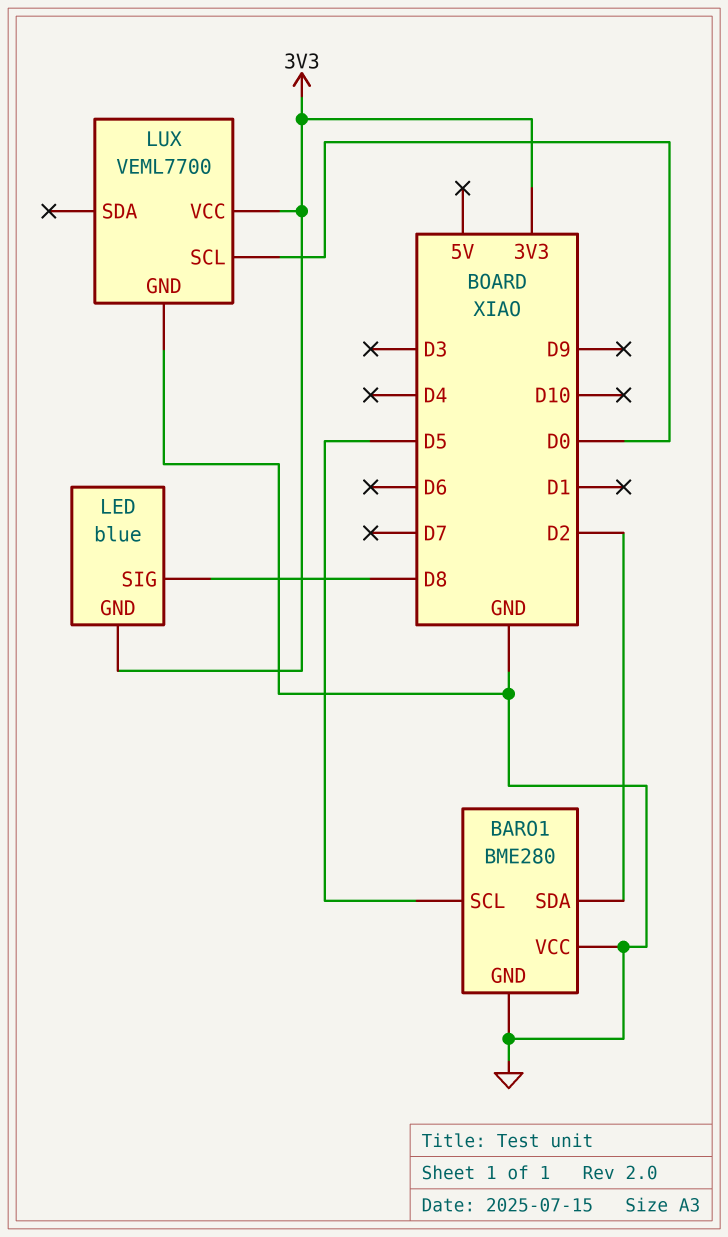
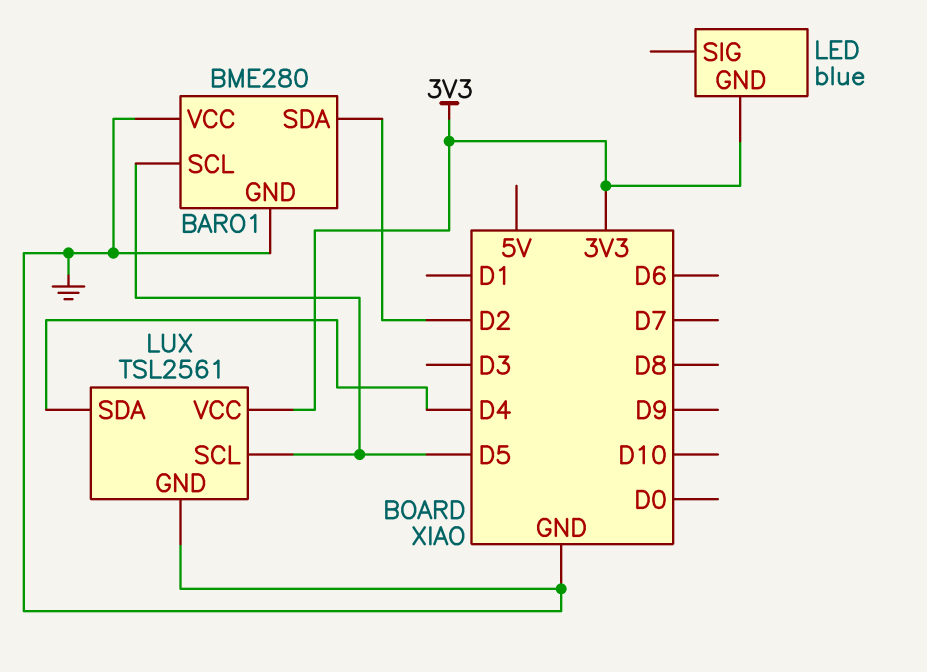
LED pin SIG: D8 -> none
LUX: VEML7700 -> TSL2561
LUX pin SCL: D0 -> D5
LUX pin SDA: none -> D4

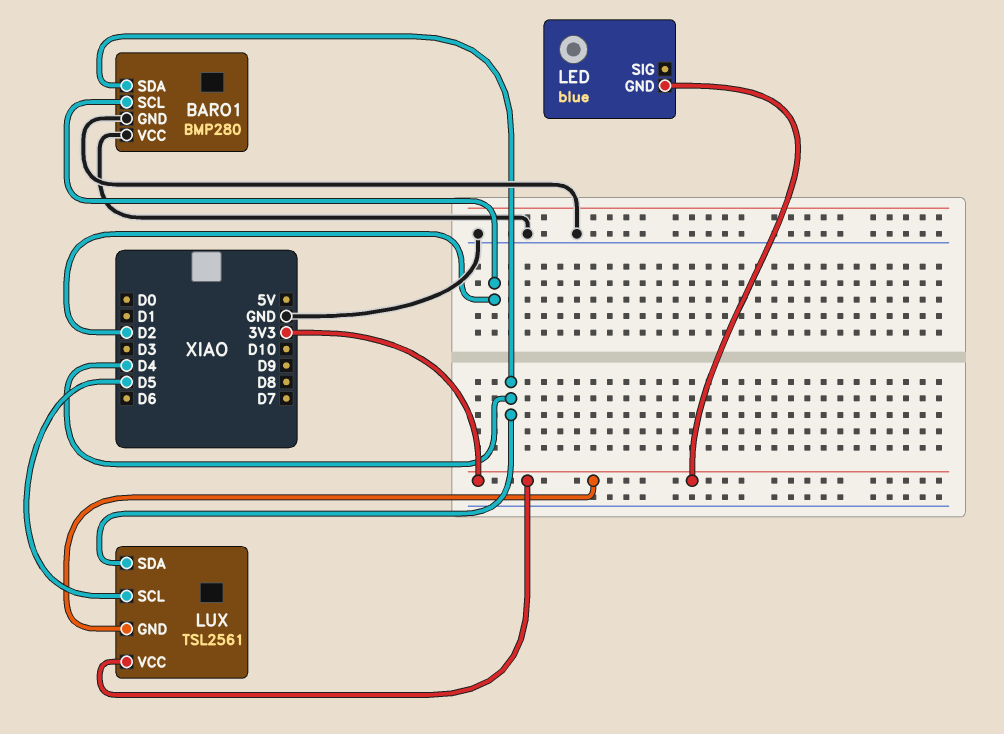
BARO1: BME280 -> BMP280
BARO1 pin SCL: D5 -> D2
BARO1 pin SDA: D2 -> D4
LUX pin GND: GND -> 3V3

